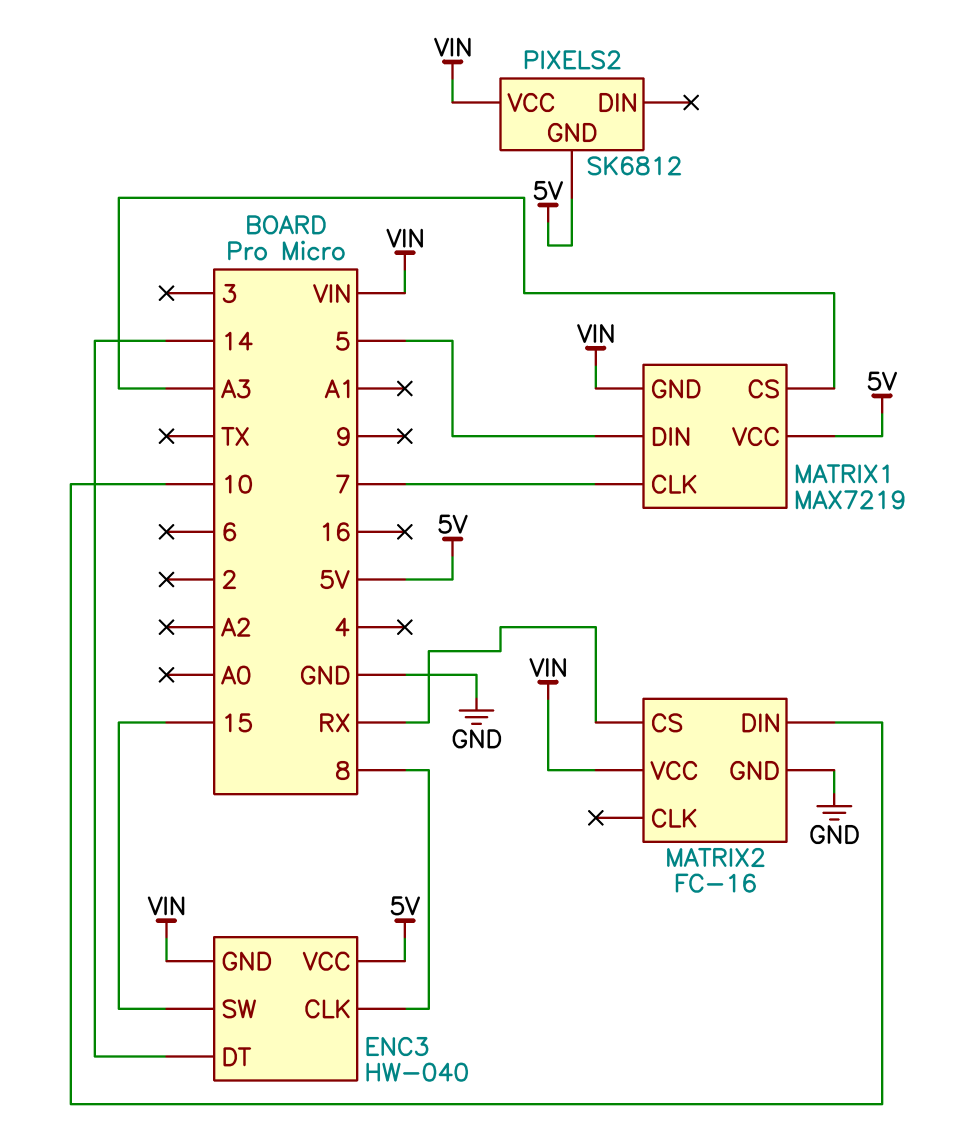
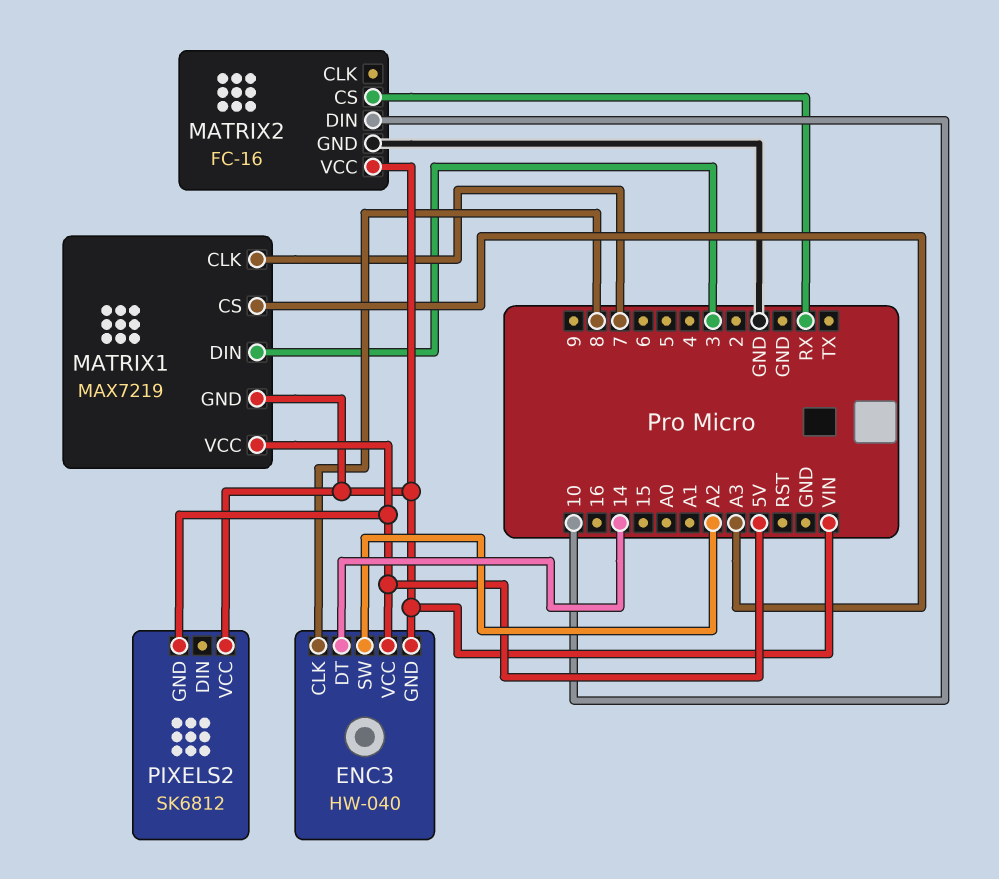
ENC3 pin SW: 15 -> A2
MATRIX1 pin DIN: 5 -> 3

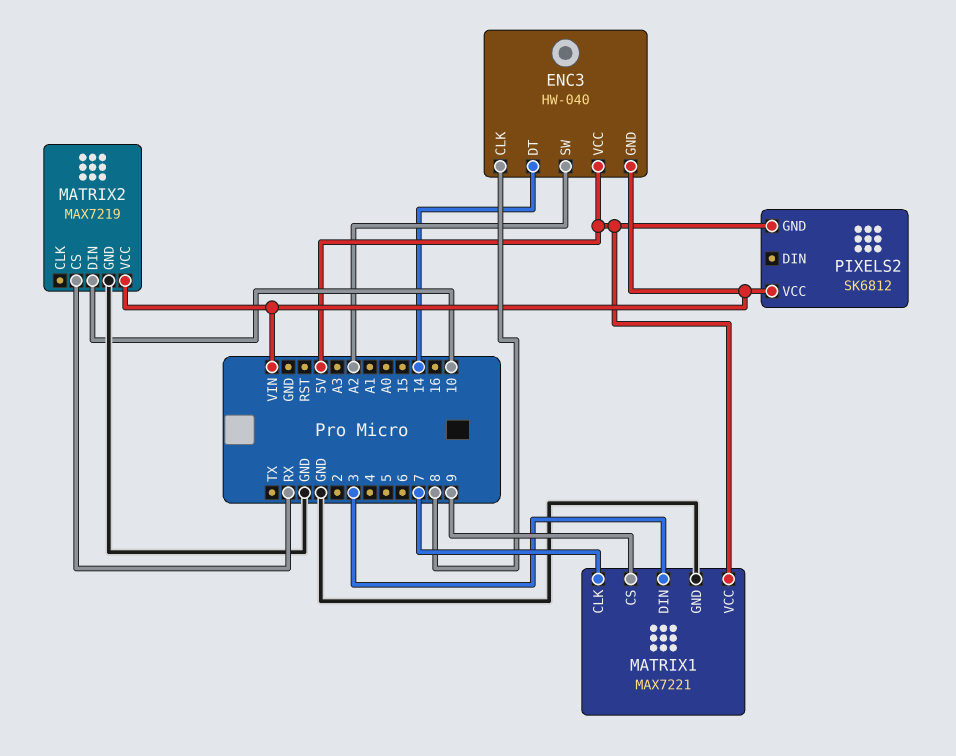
MATRIX1: MAX7219 -> MAX7221
MATRIX1 pin CS: A3 -> 9
MATRIX1 pin GND: VIN -> GND
MATRIX2: FC-16 -> MAX7219

